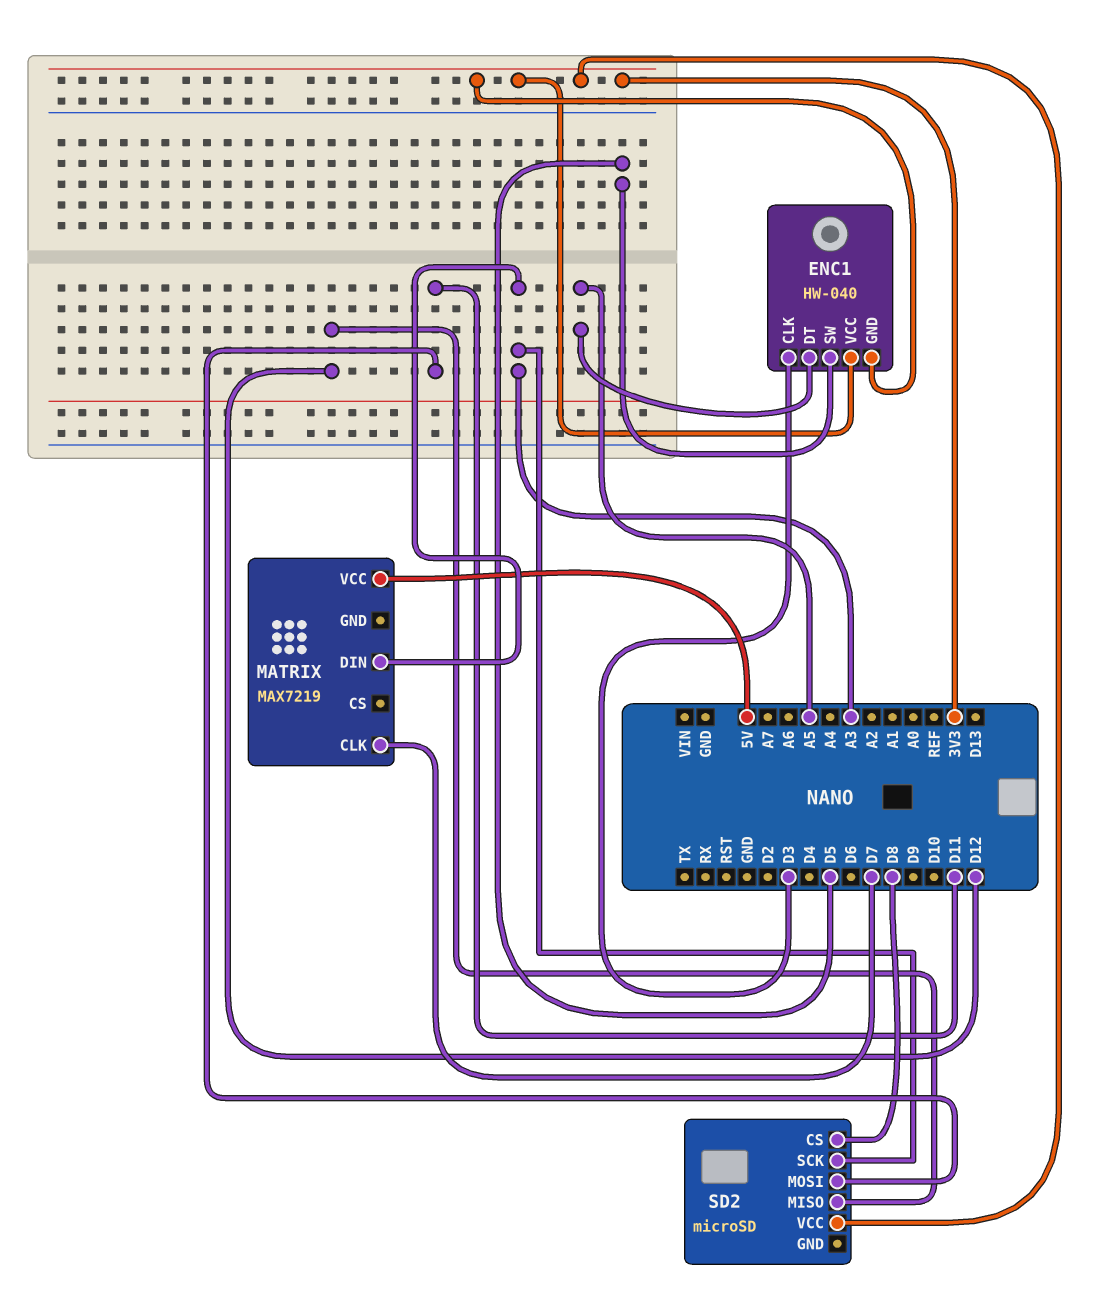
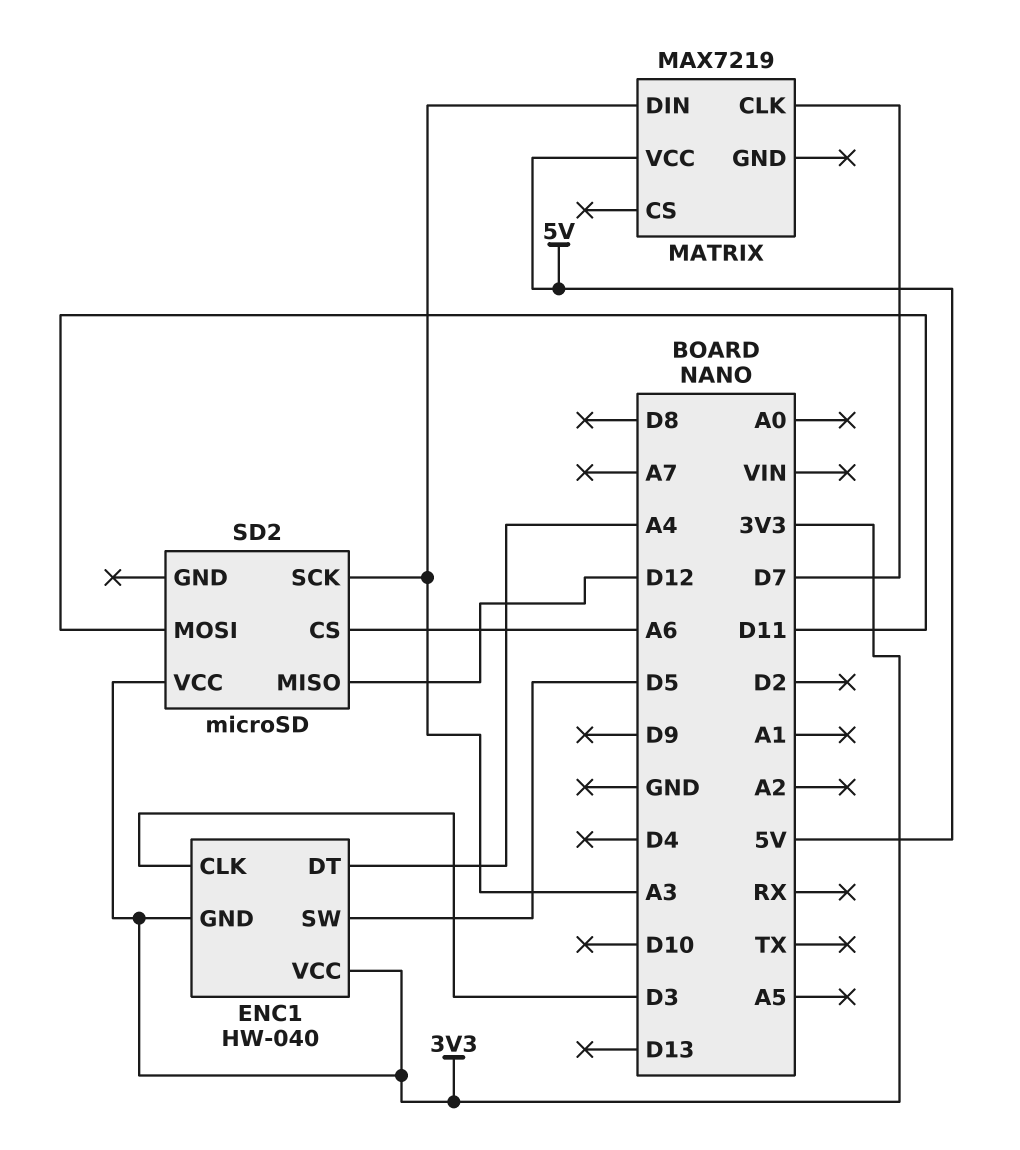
ENC1 pin DT: A5 -> A4
SD2 pin CS: D8 -> A6

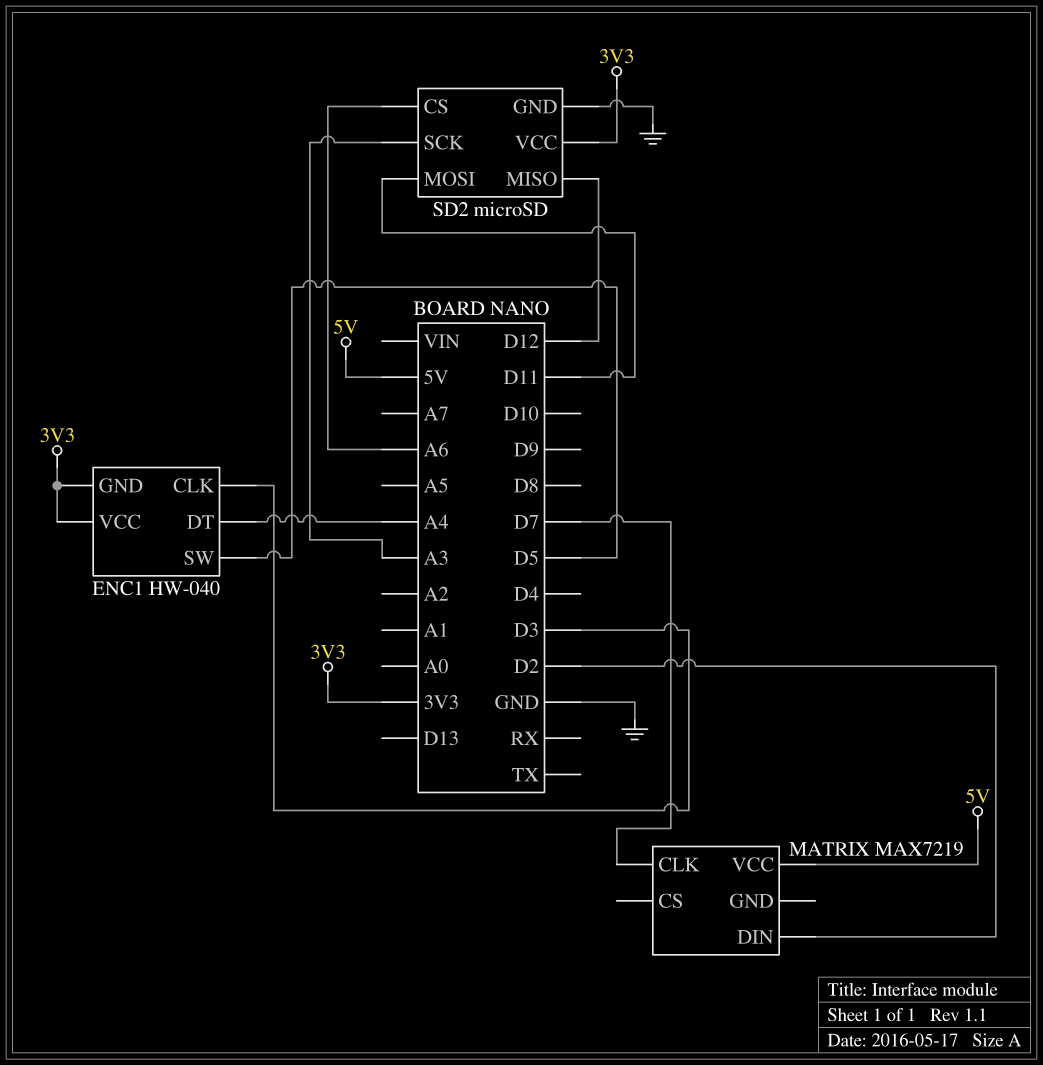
MATRIX pin DIN: A3 -> D2
SD2 pin GND: none -> GND

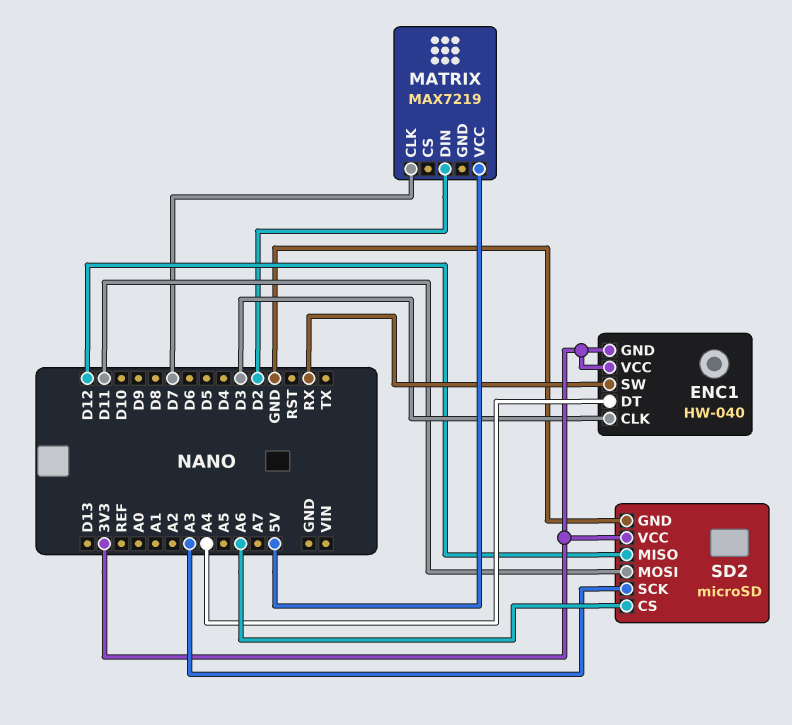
ENC1 pin SW: D5 -> RX

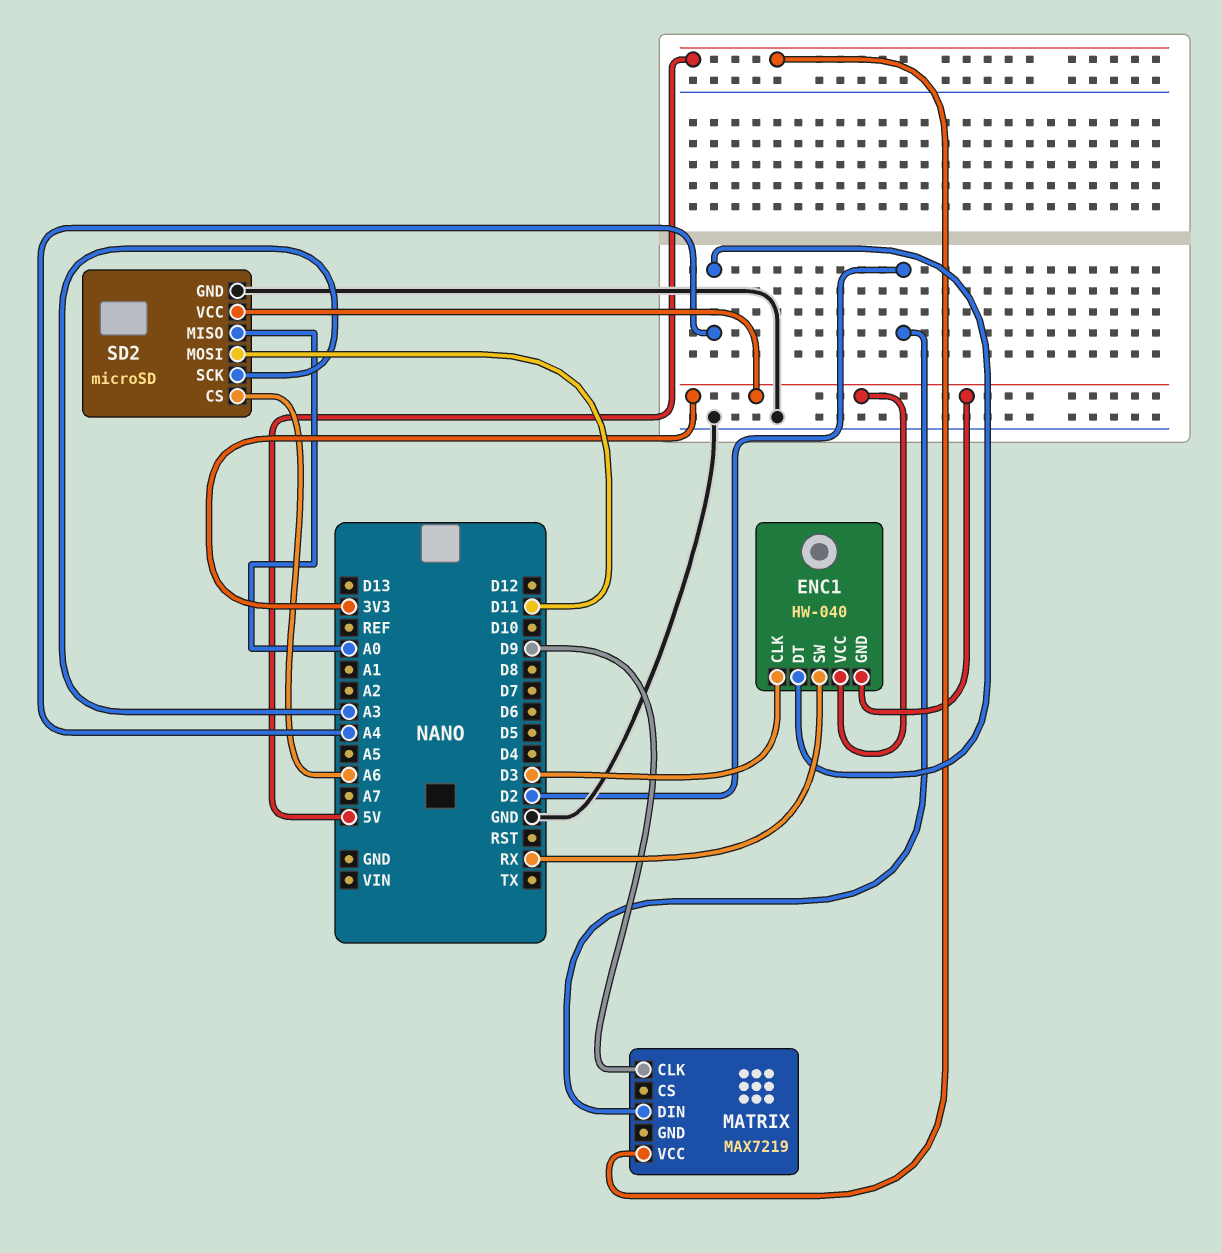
MATRIX pin CLK: D7 -> D9
SD2 pin MISO: D12 -> A0

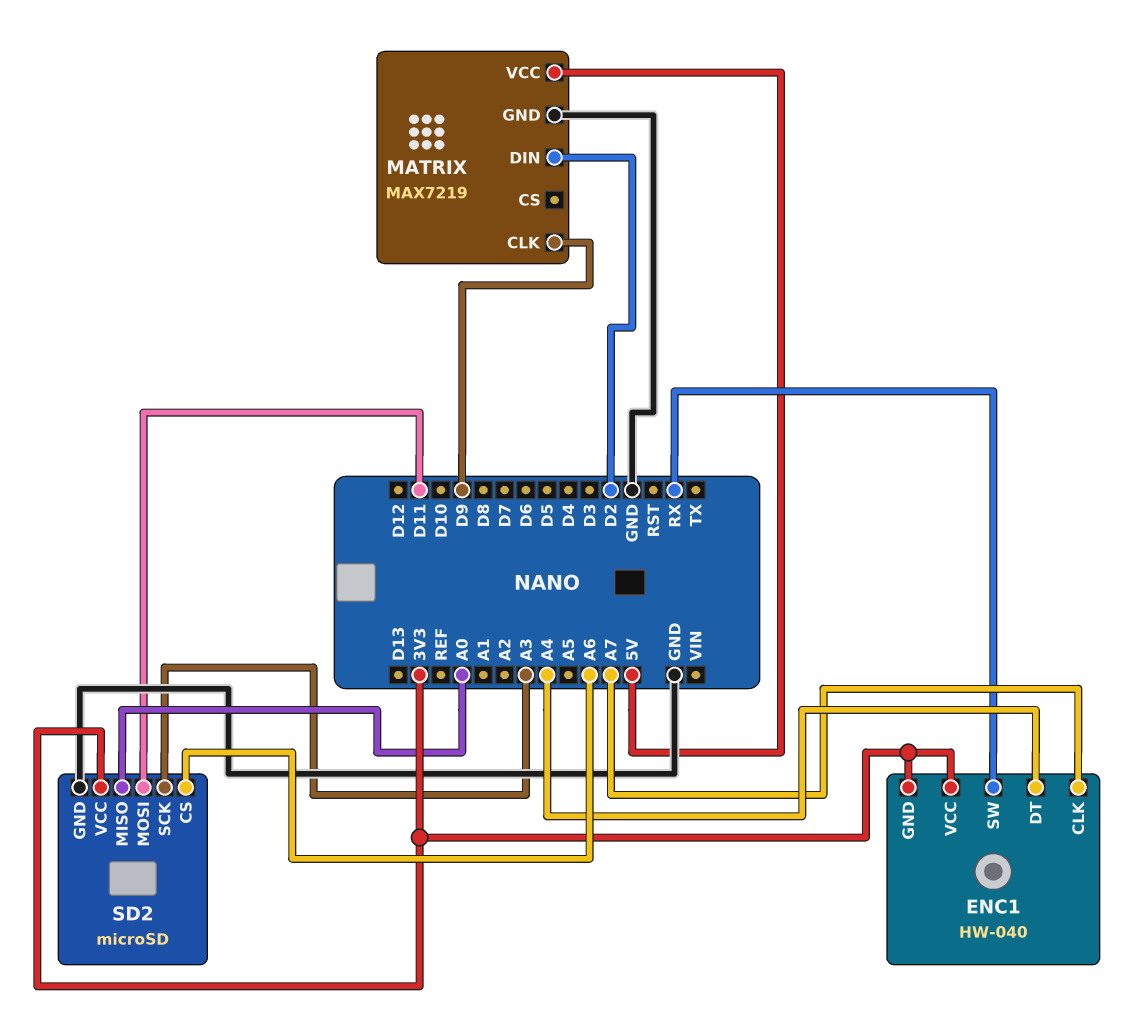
ENC1 pin CLK: D3 -> A7
MATRIX pin GND: none -> GND

